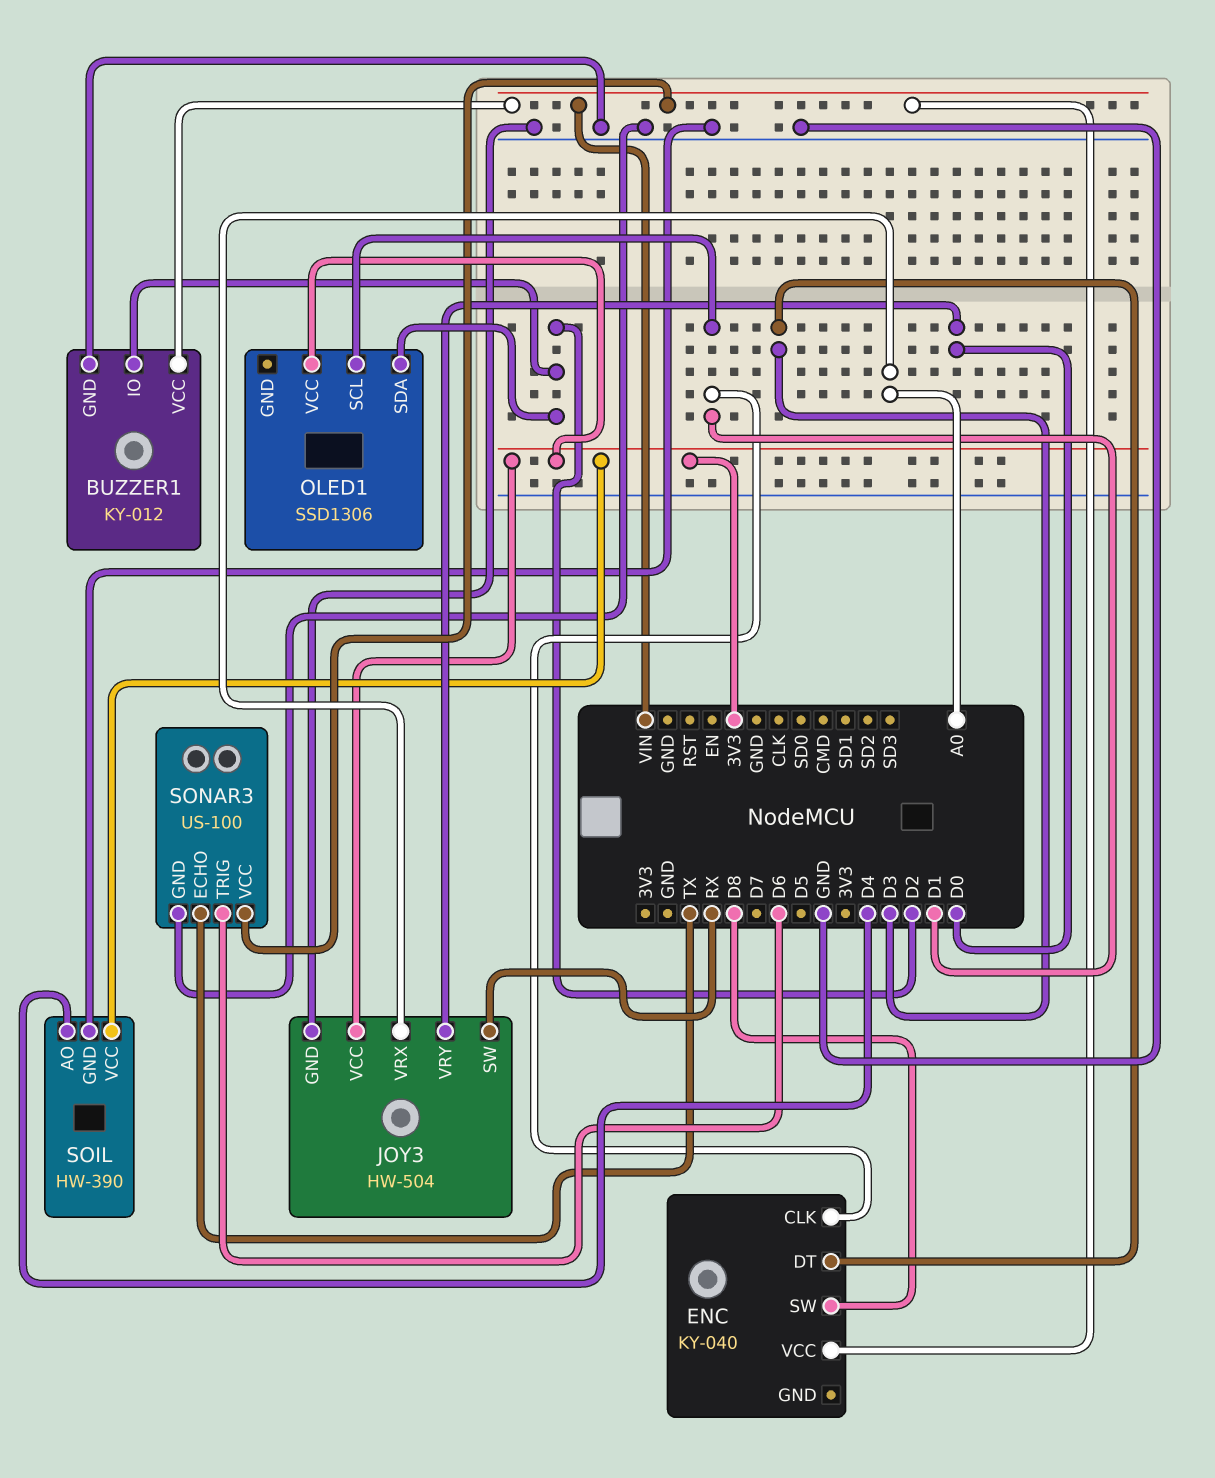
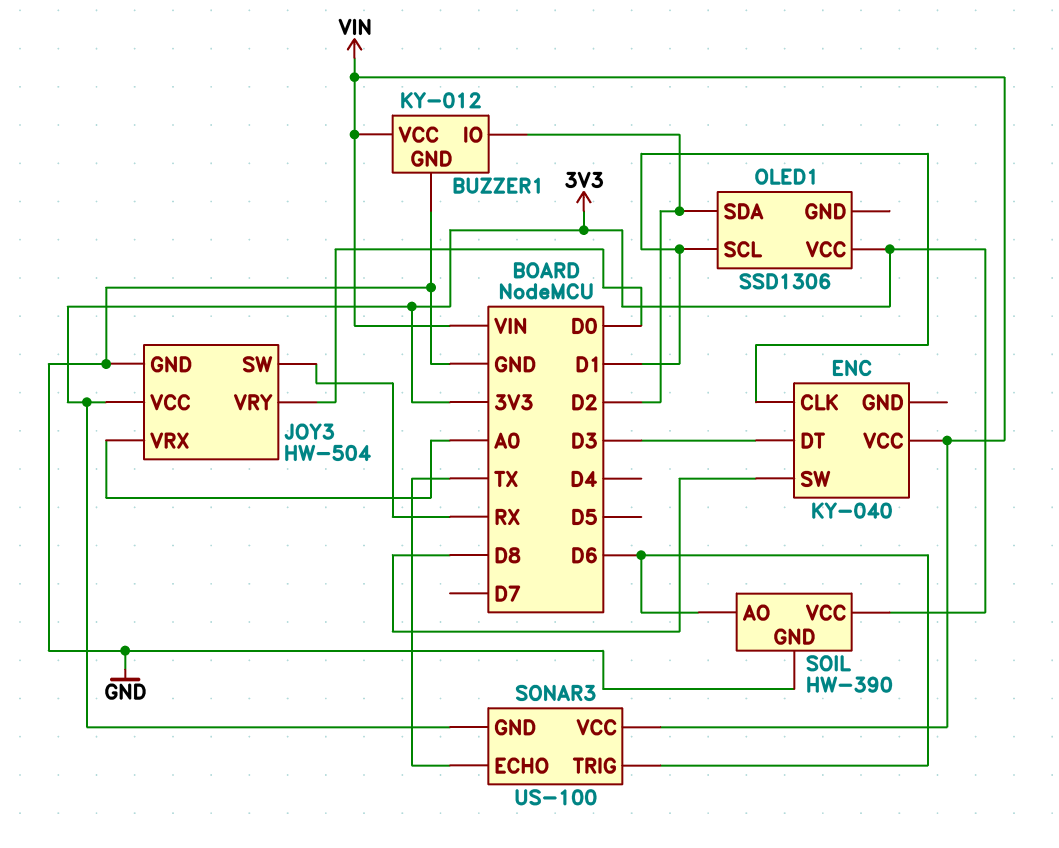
SOIL pin AO: D4 -> D6
SONAR3 pin GND: GND -> 3V3

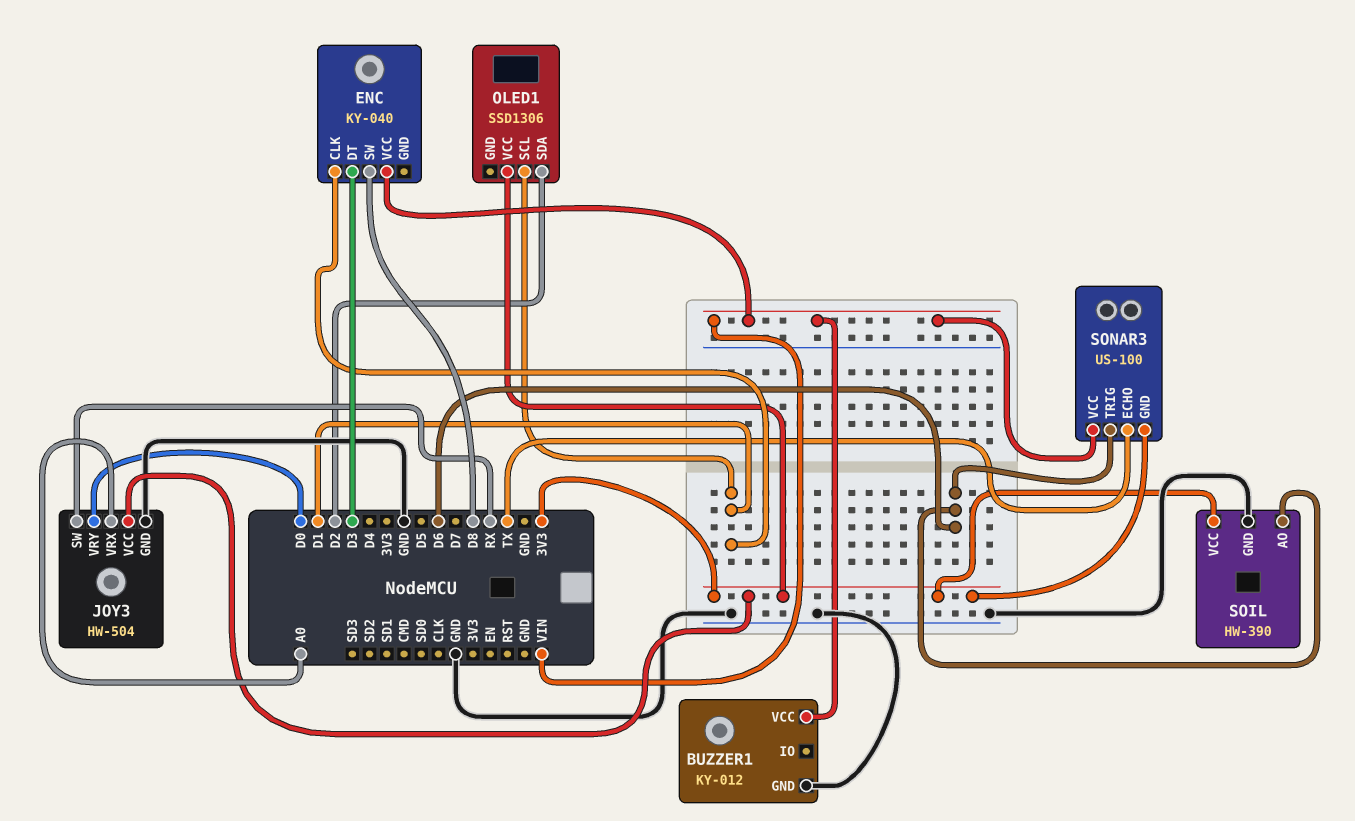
BUZZER1 pin IO: D2 -> none

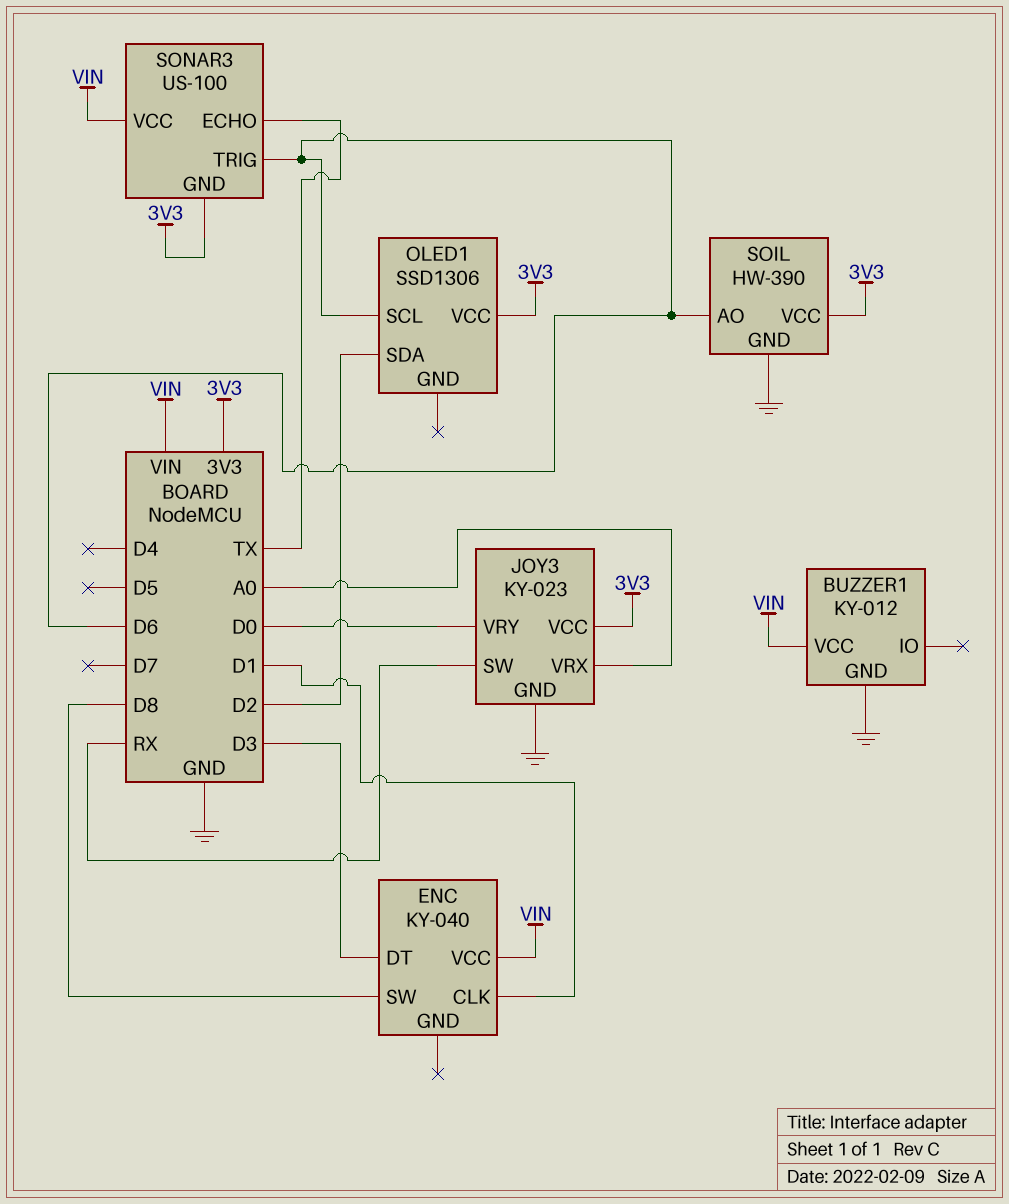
JOY3: HW-504 -> KY-023
OLED1 pin SCL: D1 -> D6

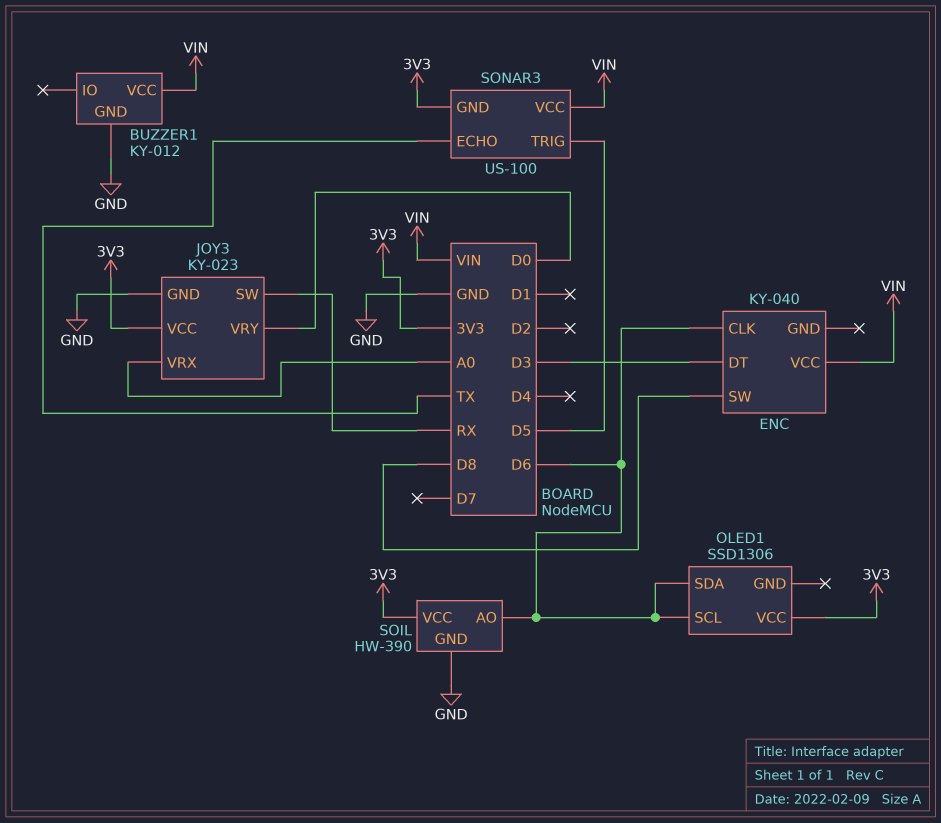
ENC pin CLK: D1 -> D6
OLED1 pin SDA: D2 -> D6
SONAR3 pin TRIG: D6 -> D5

